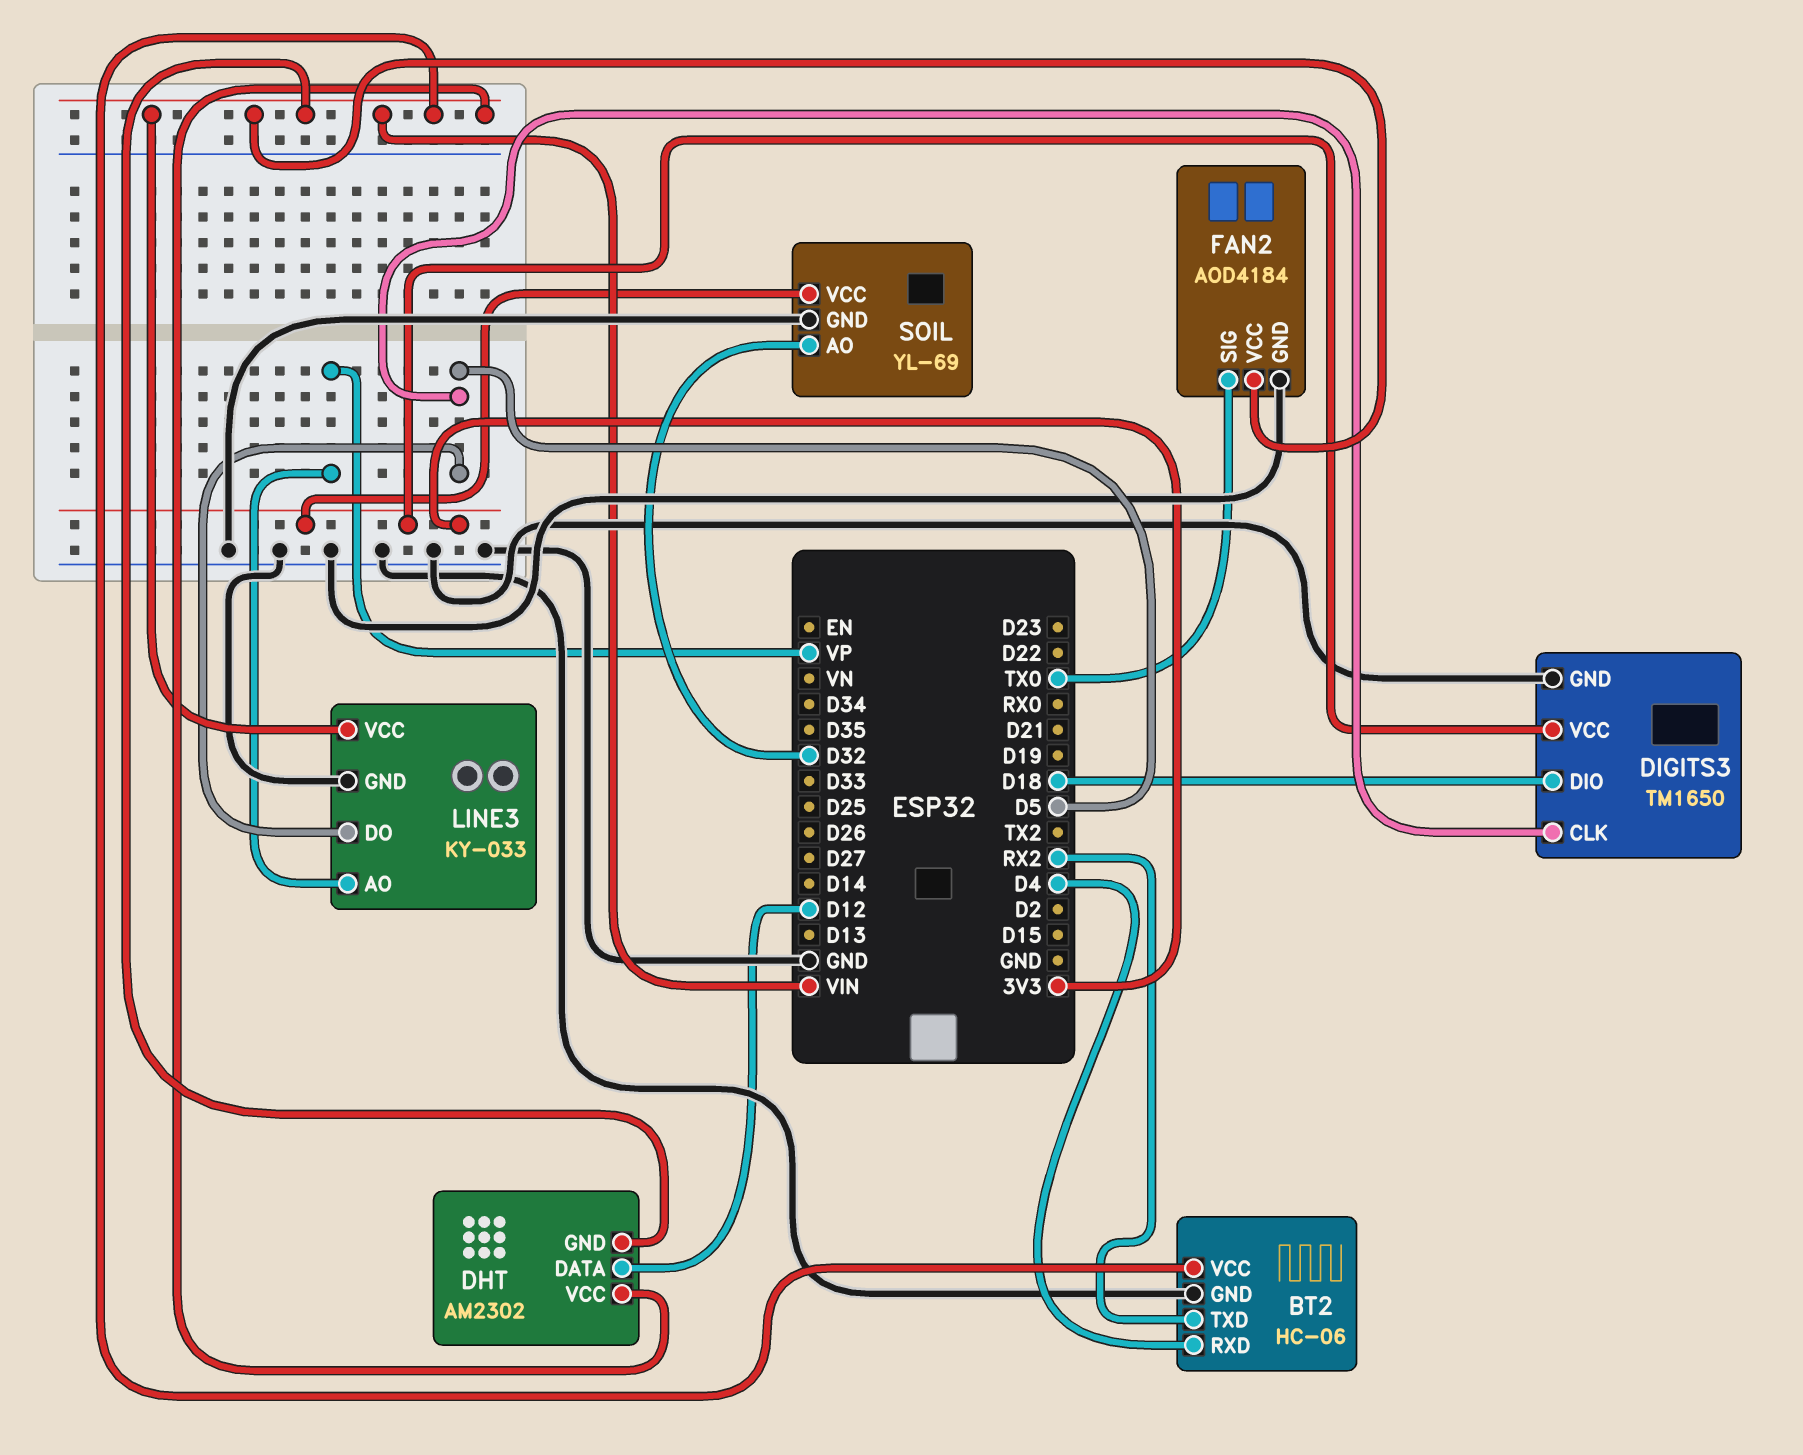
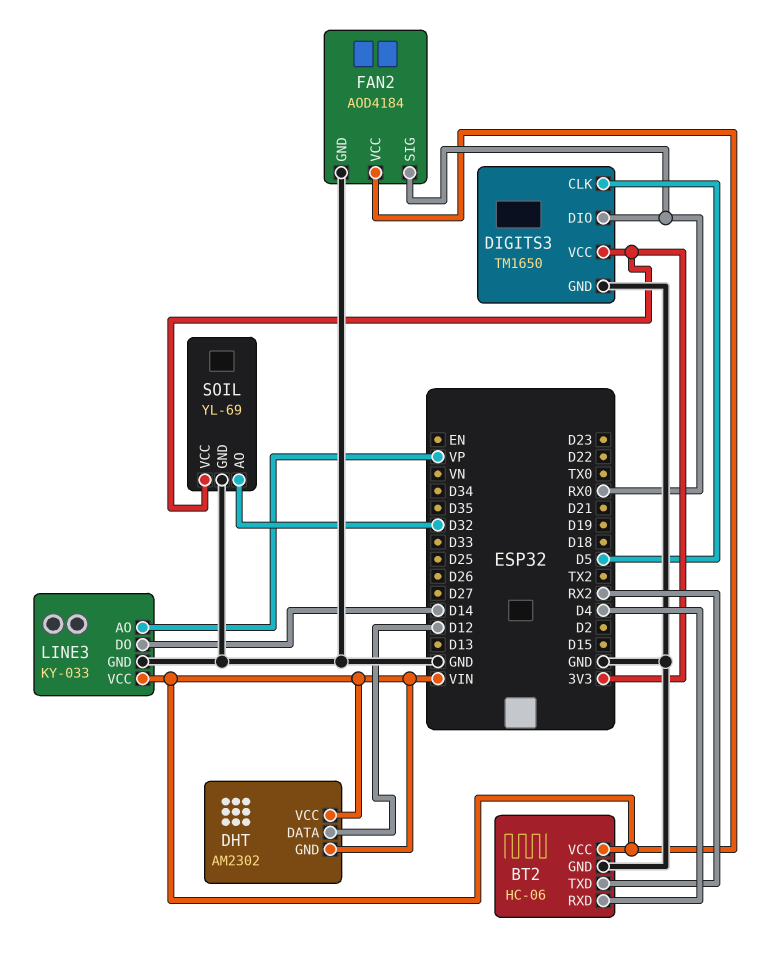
DIGITS3 pin DIO: D18 -> RX0
FAN2 pin SIG: TX0 -> RX0
LINE3 pin DO: D5 -> D14

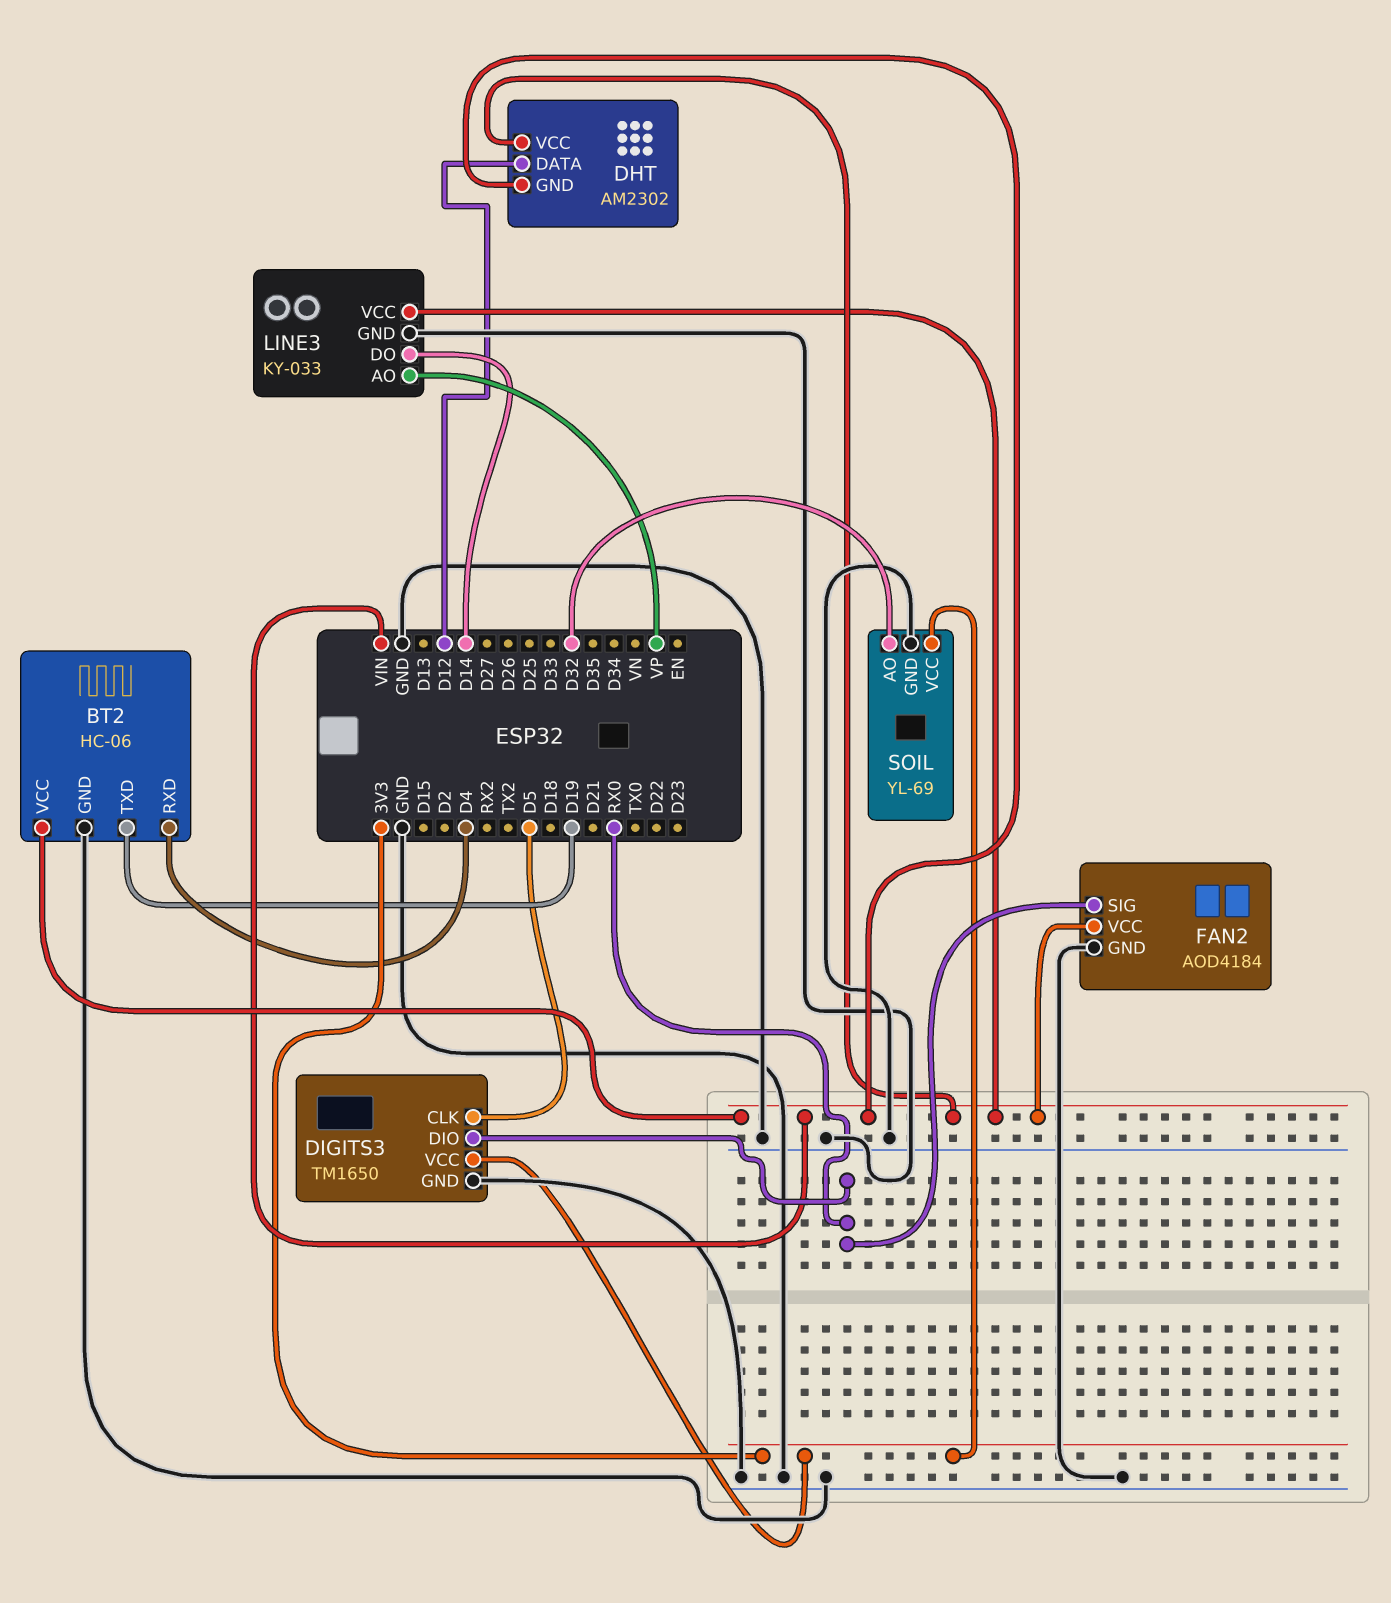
BT2 pin TXD: RX2 -> D19

